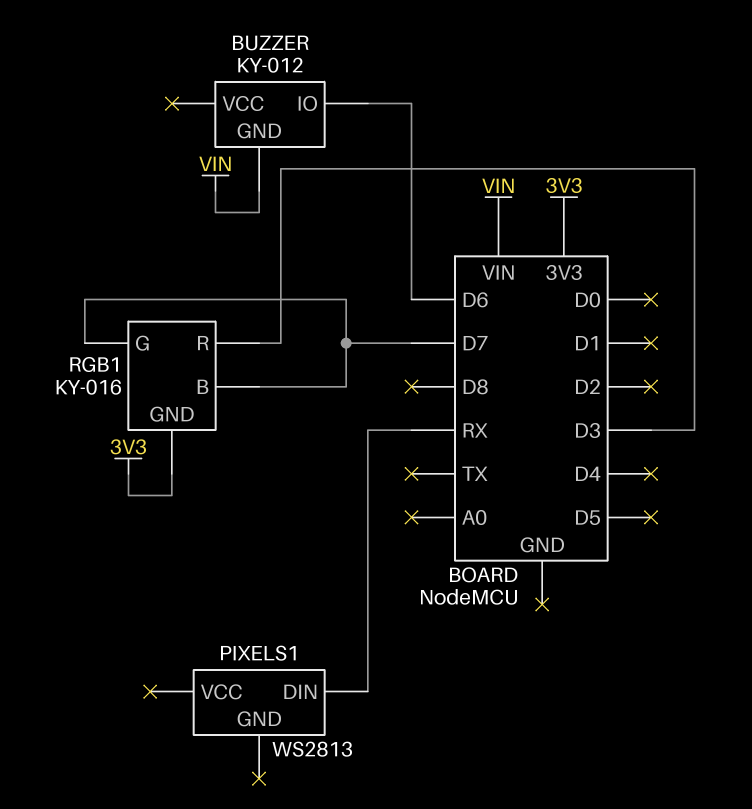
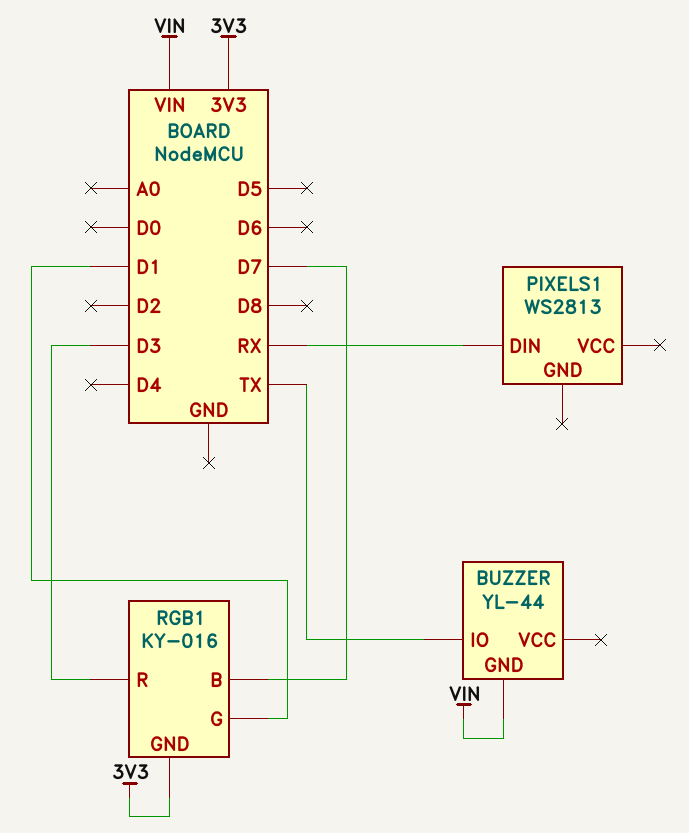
BUZZER: KY-012 -> YL-44
BUZZER pin IO: D6 -> TX
RGB1 pin G: D7 -> D1

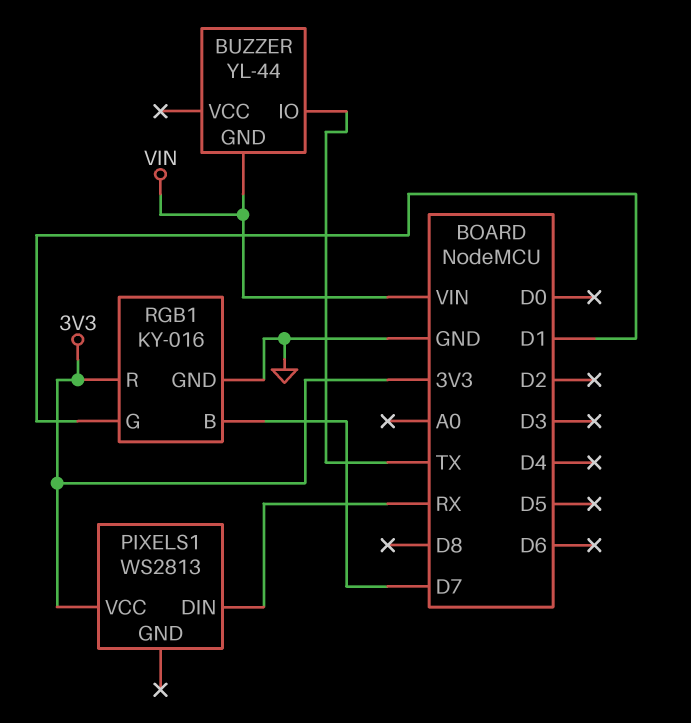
PIXELS1 pin VCC: none -> 3V3
RGB1 pin GND: 3V3 -> GND
RGB1 pin R: D3 -> 3V3

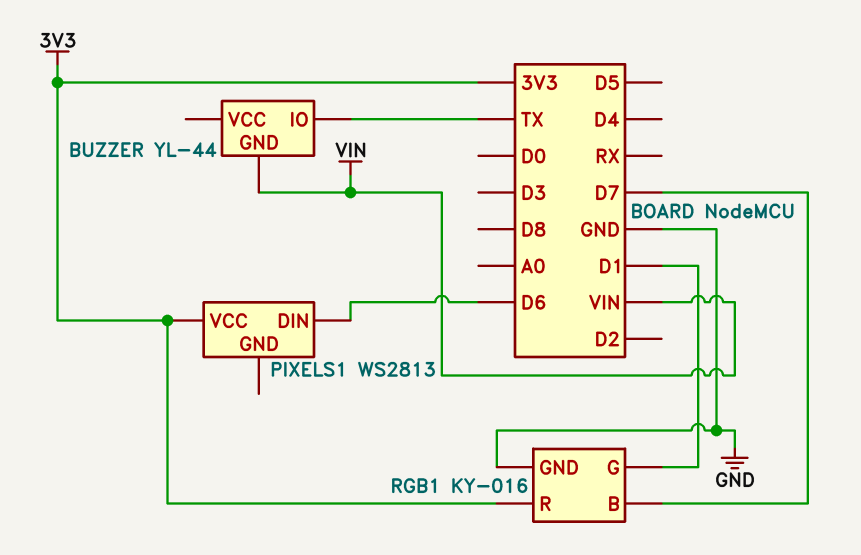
PIXELS1 pin DIN: RX -> D6

